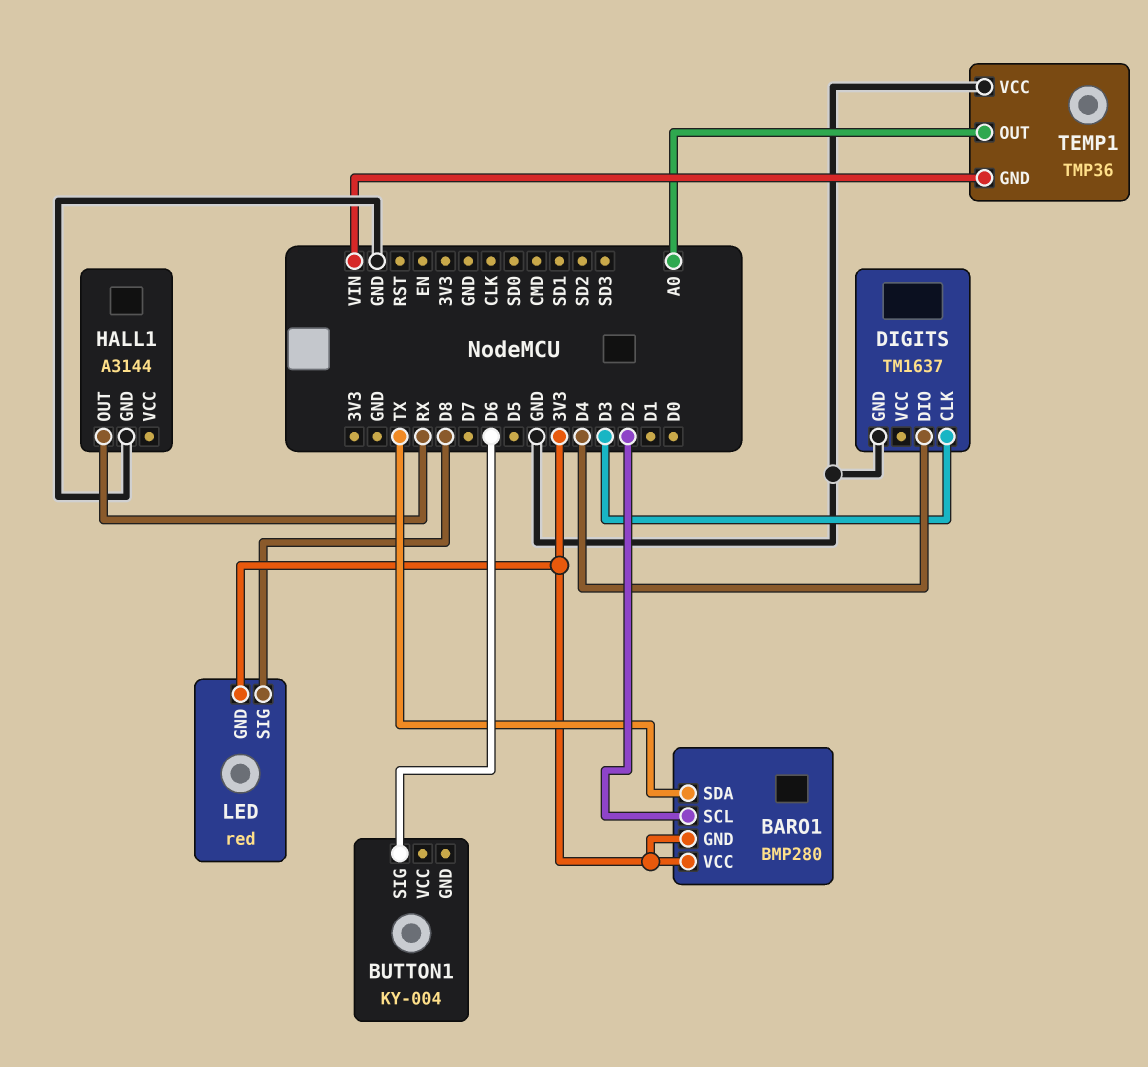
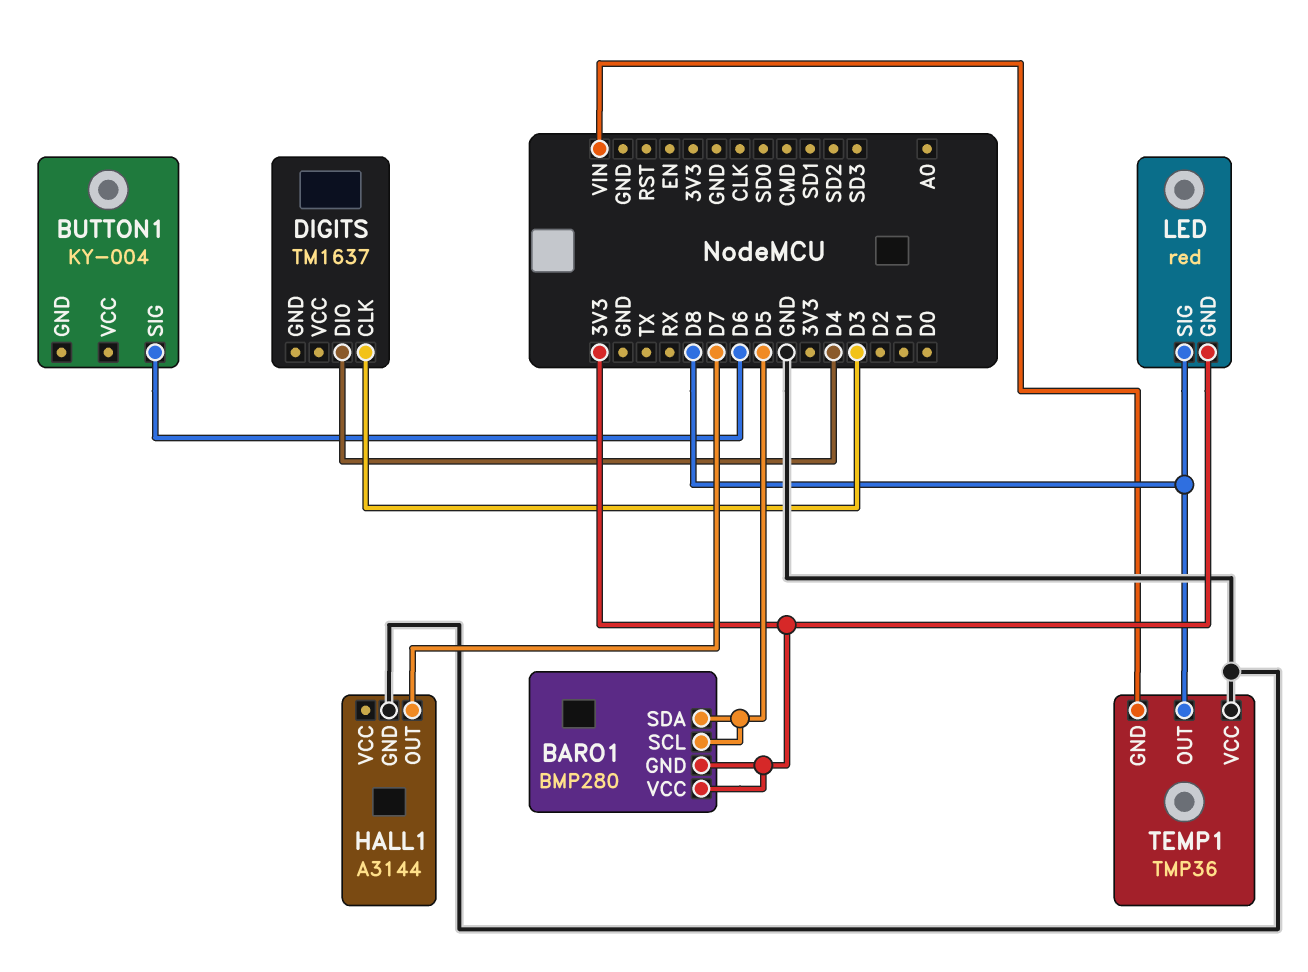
BARO1 pin SCL: D2 -> D5
BARO1 pin SDA: TX -> D5
DIGITS pin GND: GND -> none
HALL1 pin OUT: RX -> D7
TEMP1 pin OUT: A0 -> D8

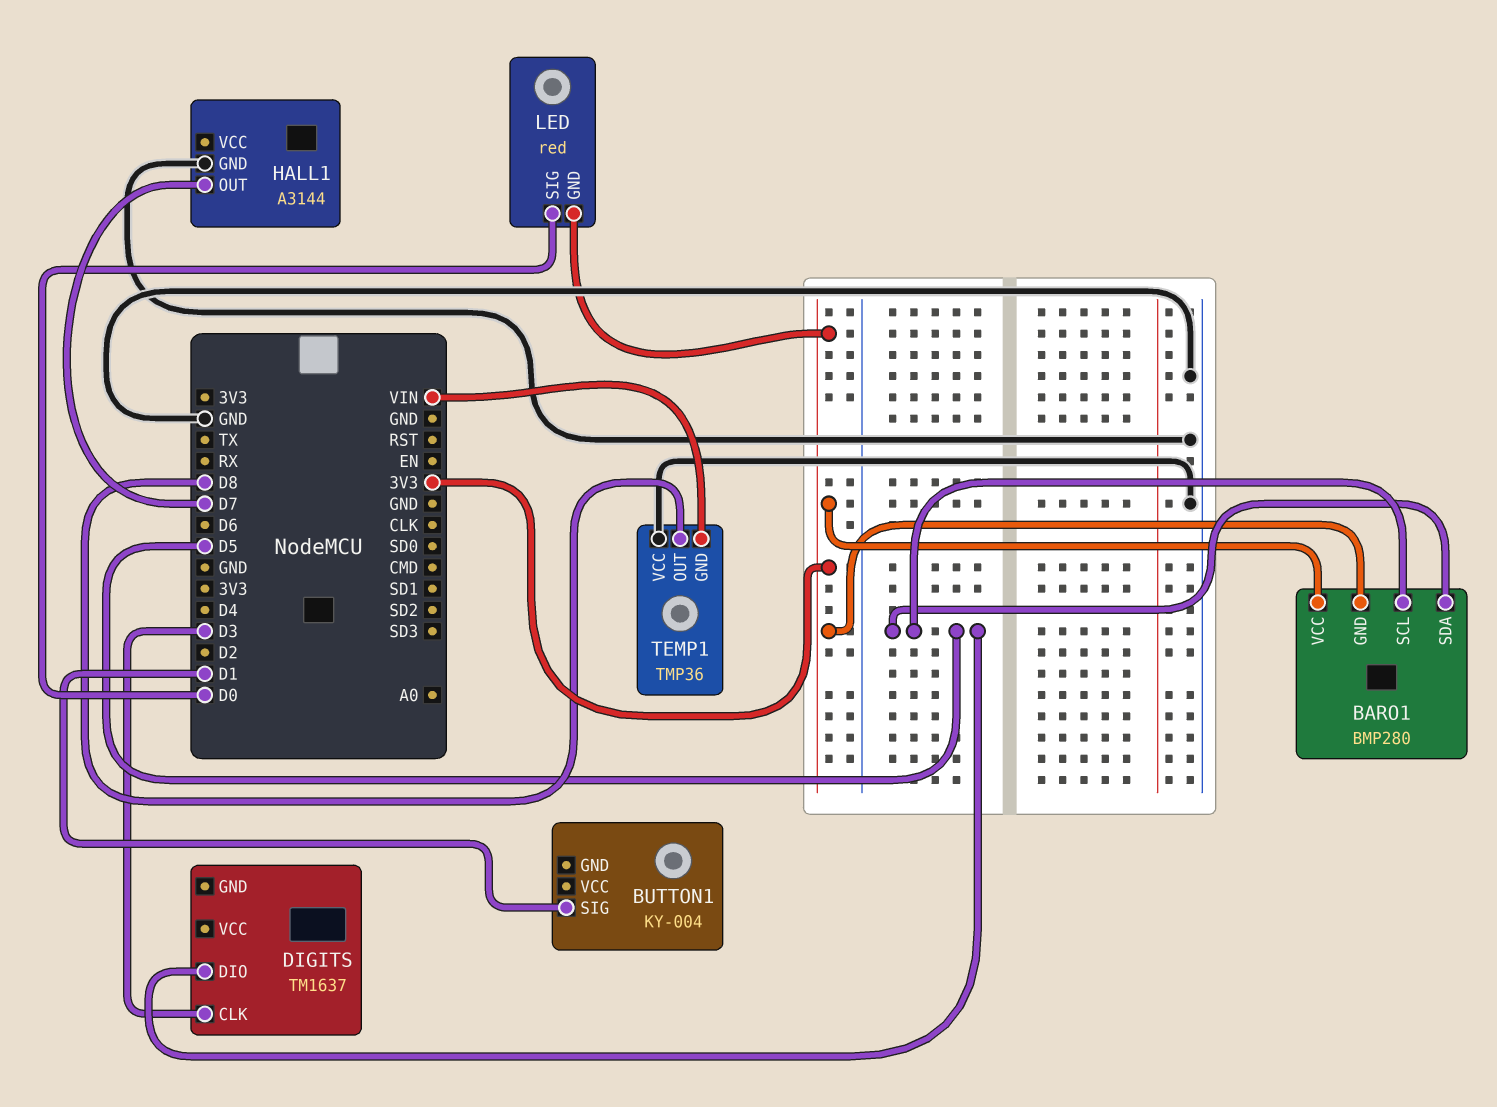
BUTTON1 pin SIG: D6 -> D1
DIGITS pin DIO: D4 -> D5
LED pin SIG: D8 -> D0

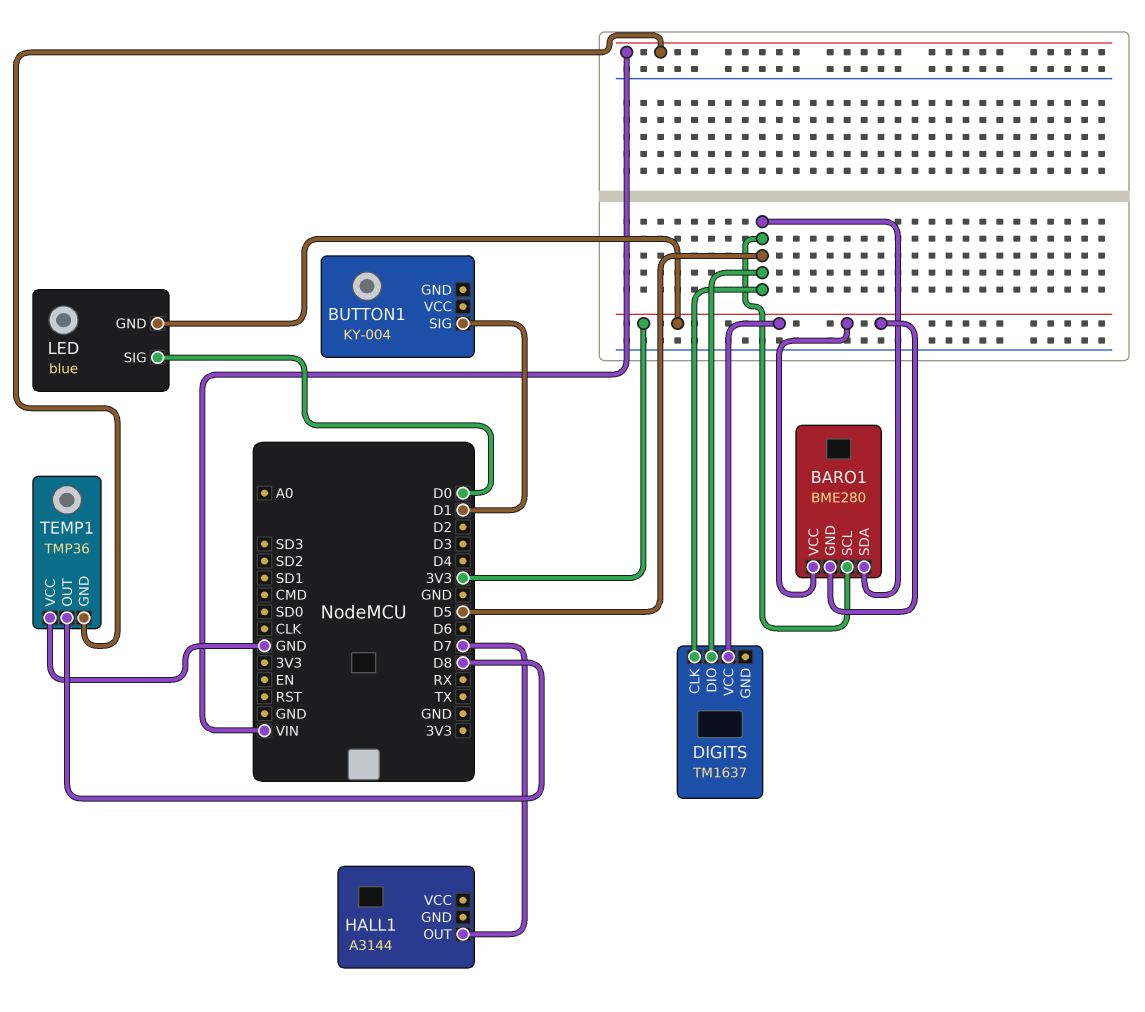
BARO1: BMP280 -> BME280
DIGITS pin CLK: D3 -> D5
DIGITS pin VCC: none -> 3V3
HALL1 pin GND: GND -> none
LED: red -> blue

